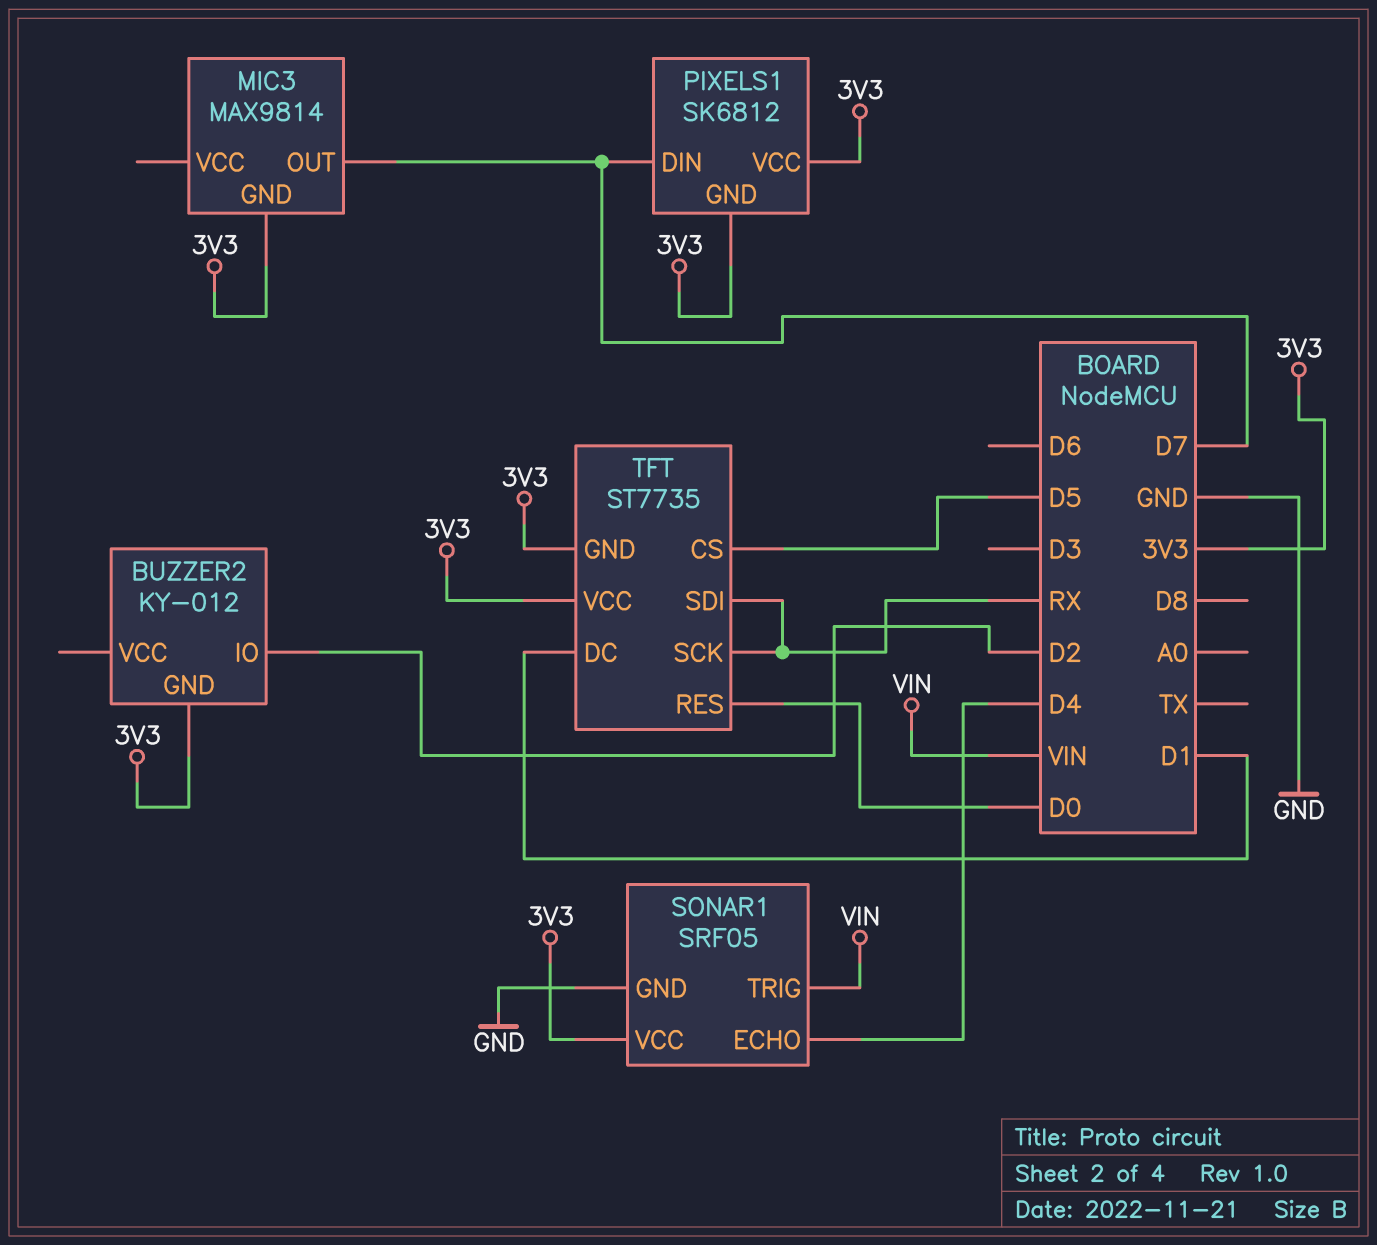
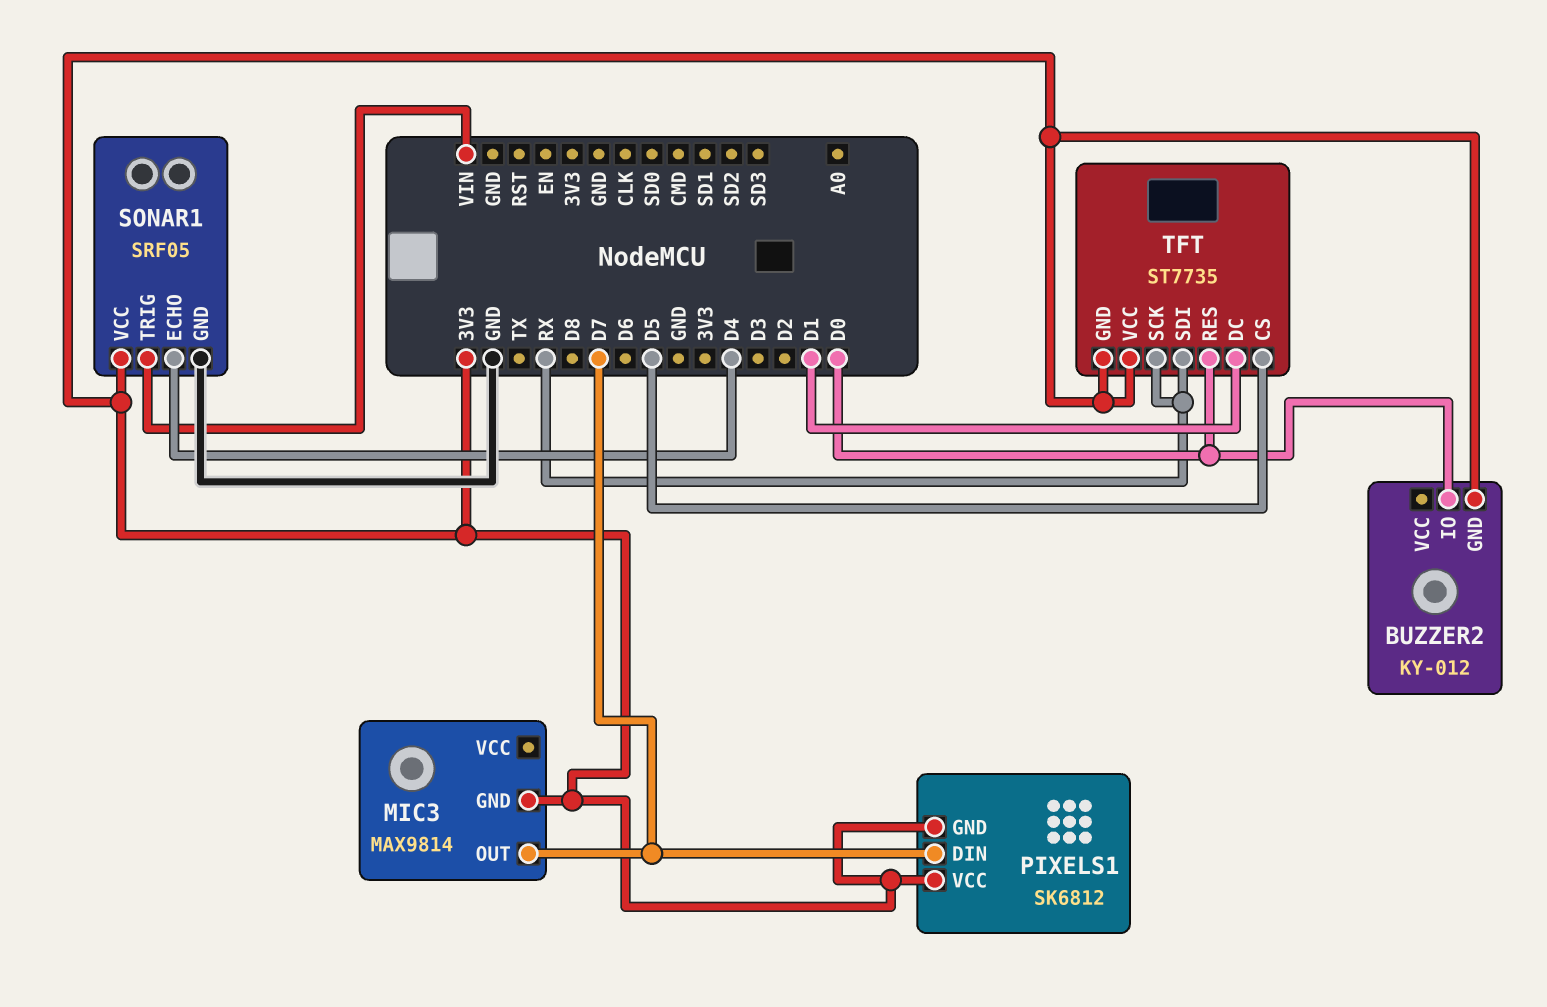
BUZZER2 pin IO: D2 -> D0

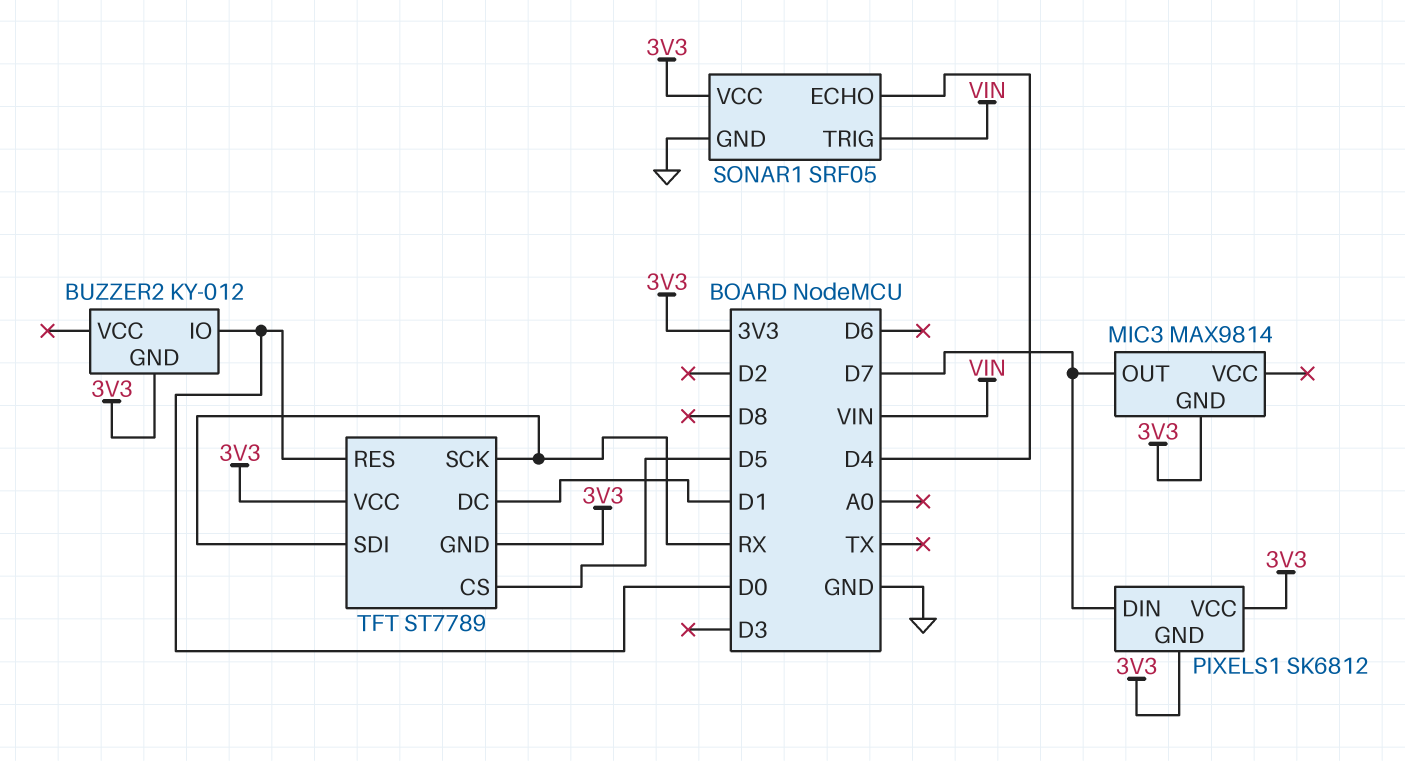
TFT: ST7735 -> ST7789

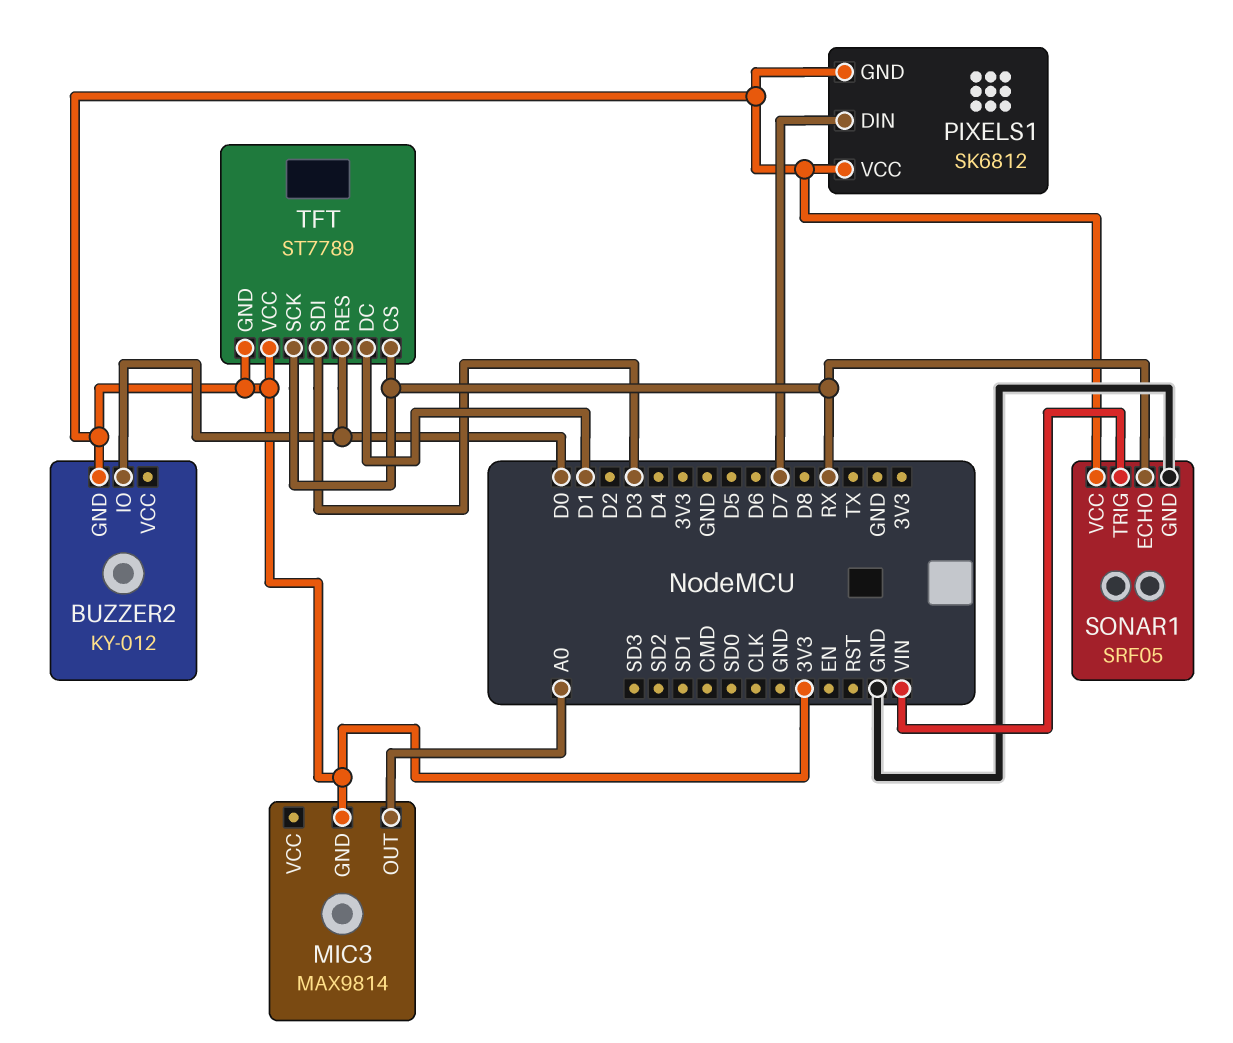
MIC3 pin OUT: D7 -> A0
SONAR1 pin ECHO: D4 -> RX
TFT pin CS: D5 -> RX
TFT pin SDI: RX -> D3

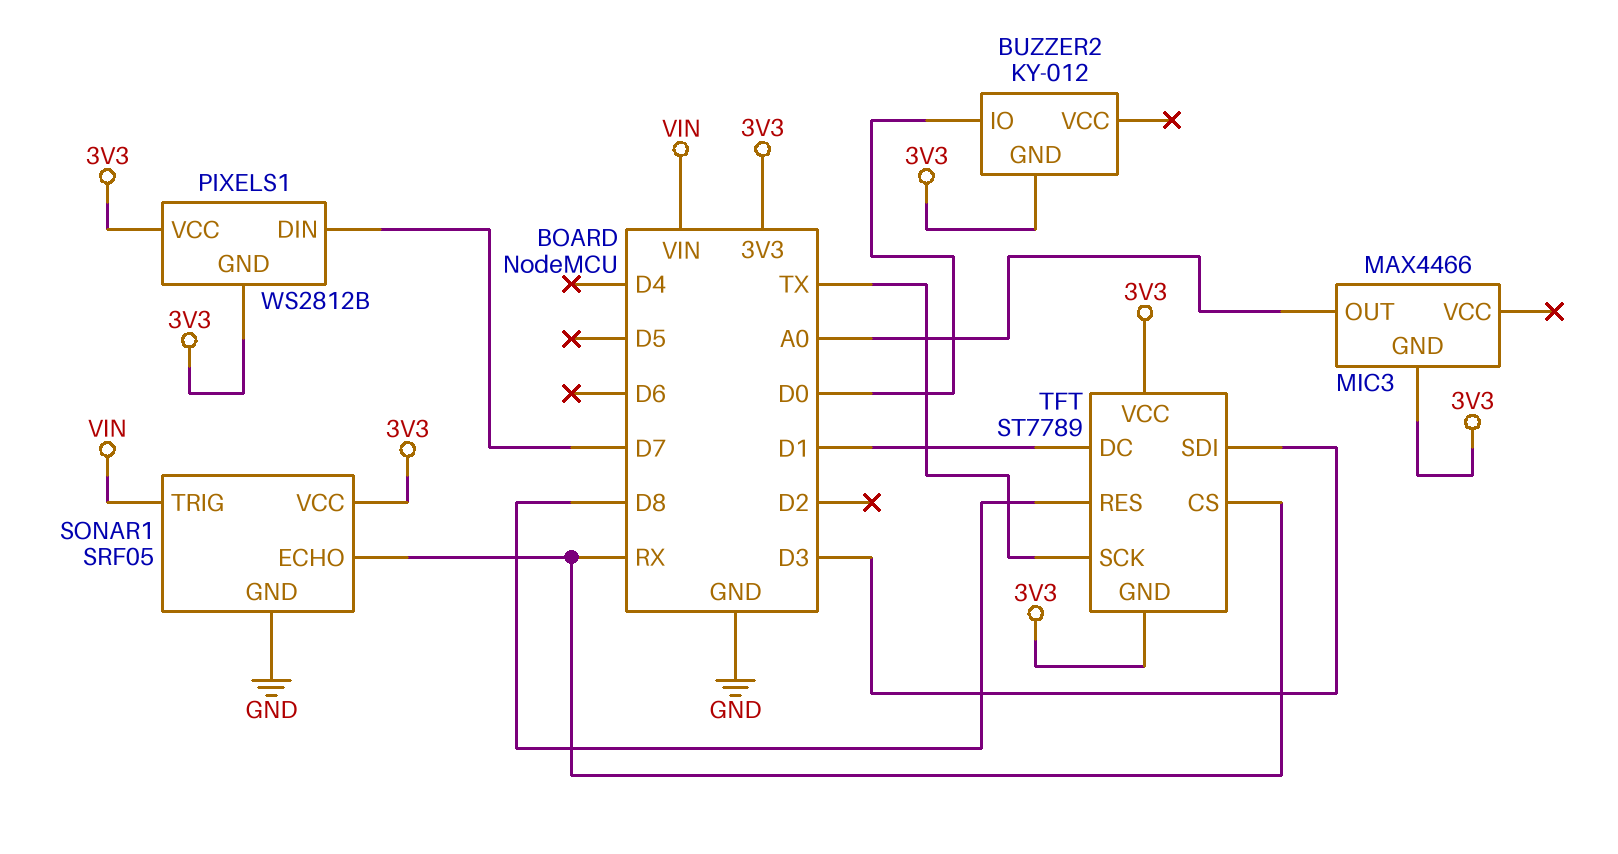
MIC3: MAX9814 -> MAX4466
PIXELS1: SK6812 -> WS2812B
TFT pin RES: D0 -> D8
TFT pin SCK: RX -> TX

